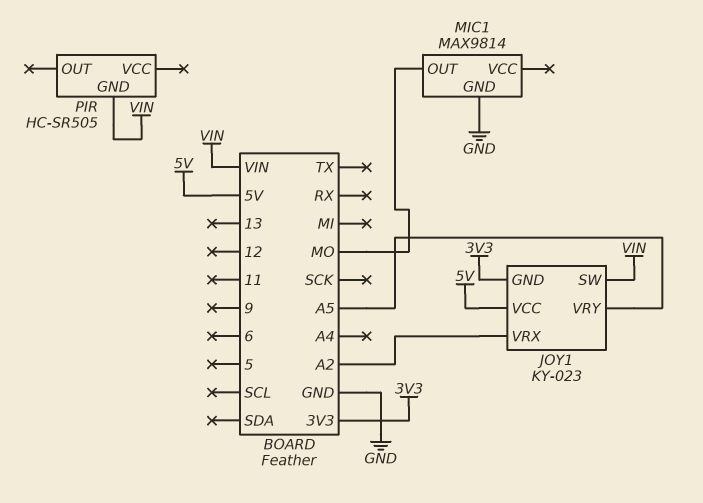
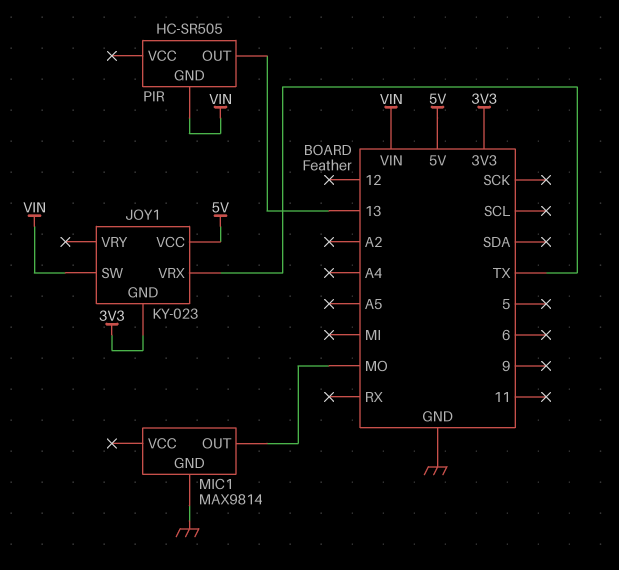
JOY1 pin VRX: A2 -> TX
JOY1 pin VRY: A5 -> none
PIR pin OUT: none -> 13

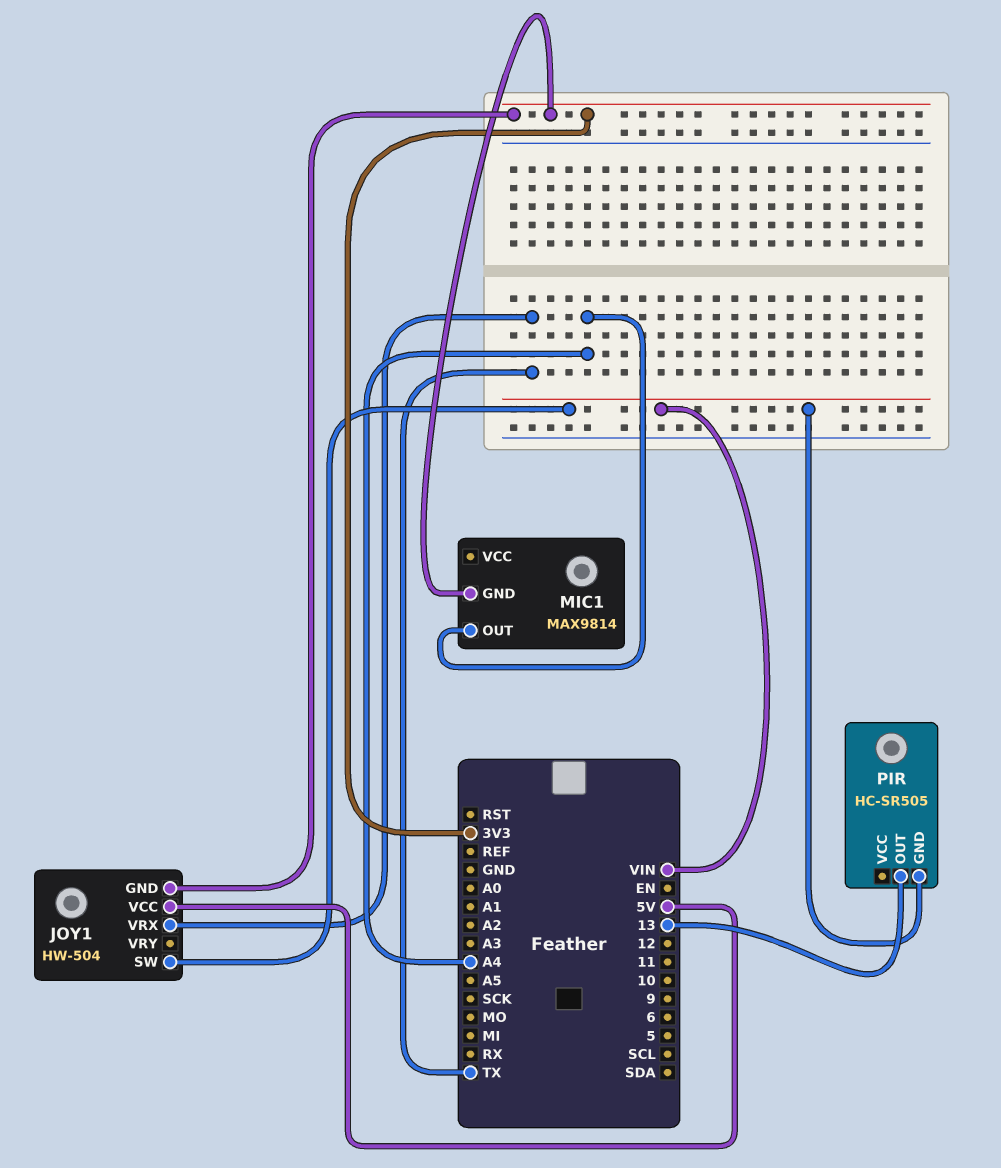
JOY1: KY-023 -> HW-504
MIC1 pin GND: GND -> 3V3
MIC1 pin OUT: MO -> A4

